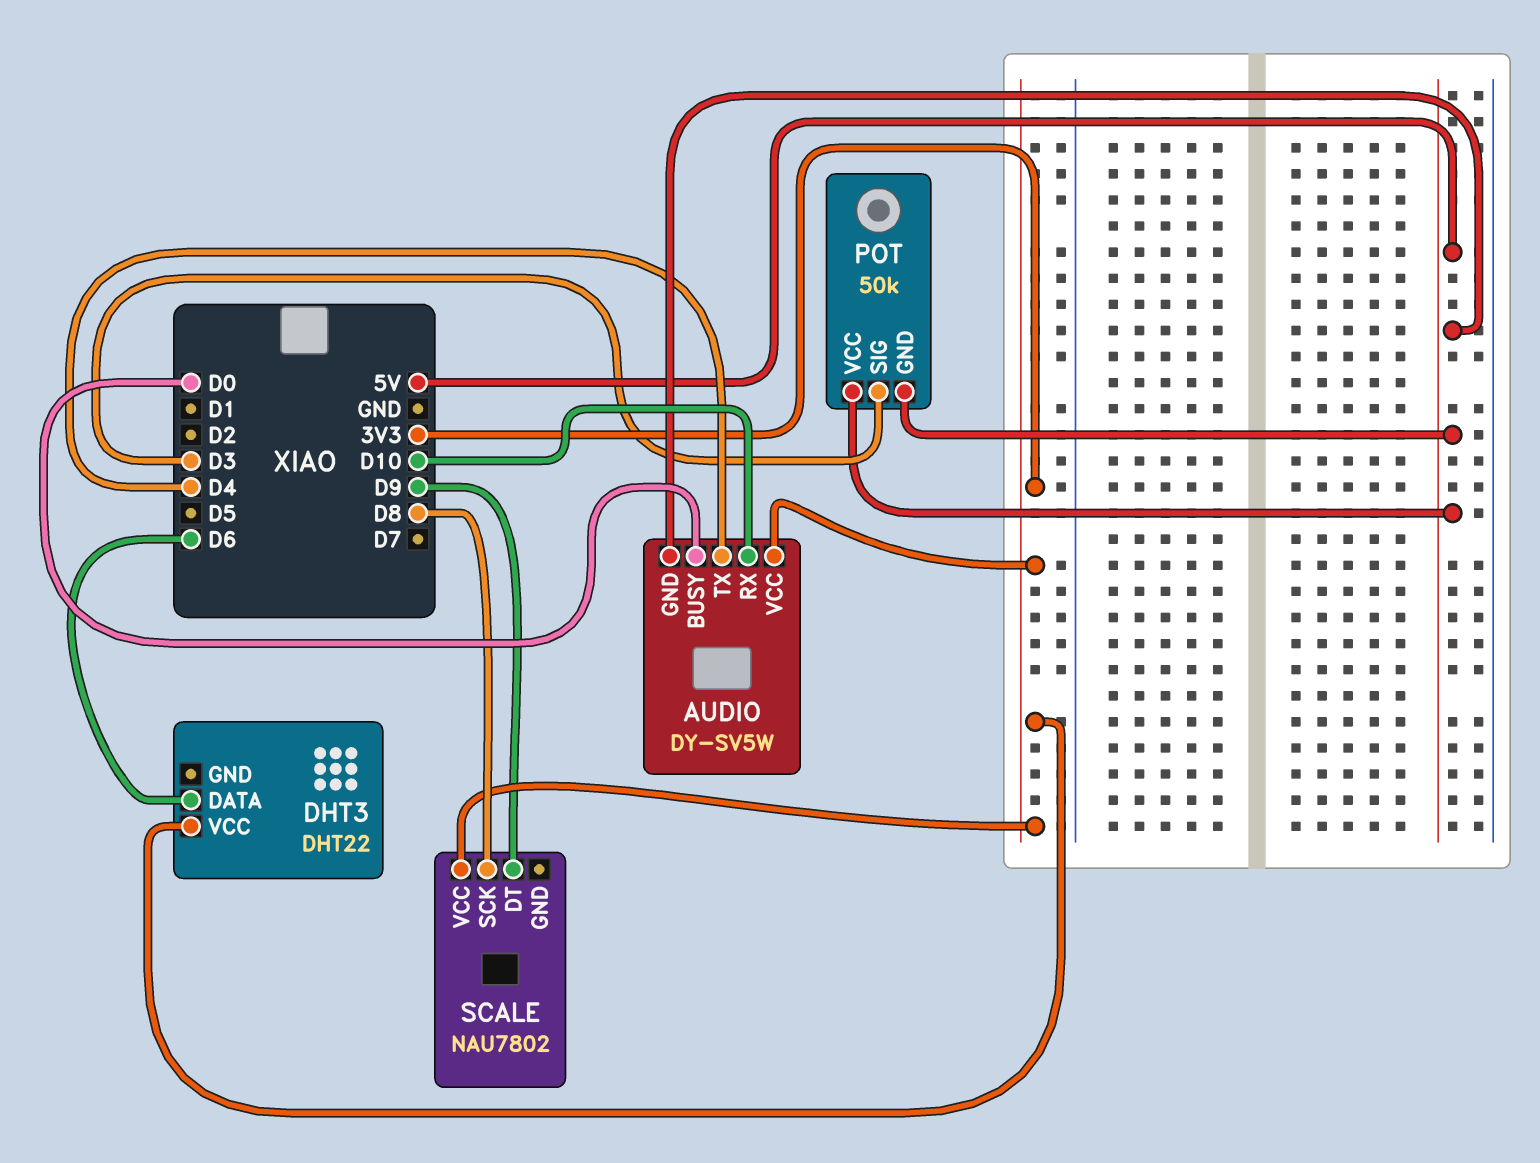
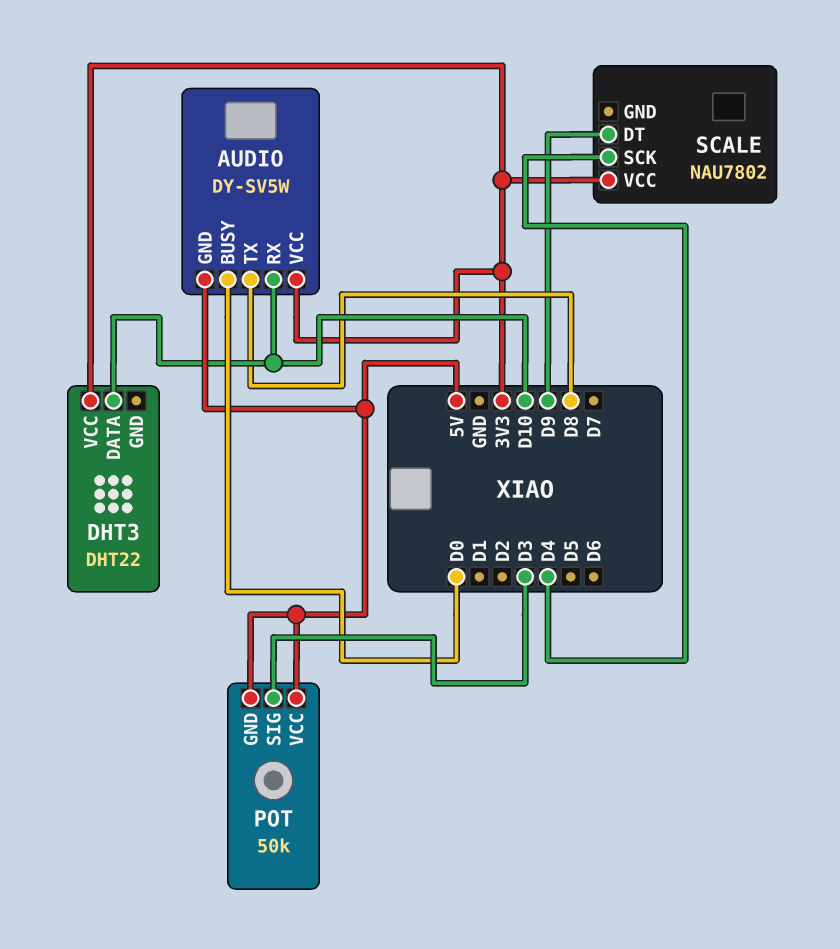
AUDIO pin TX: D4 -> D8
DHT3 pin DATA: D6 -> D10
SCALE pin SCK: D8 -> D4

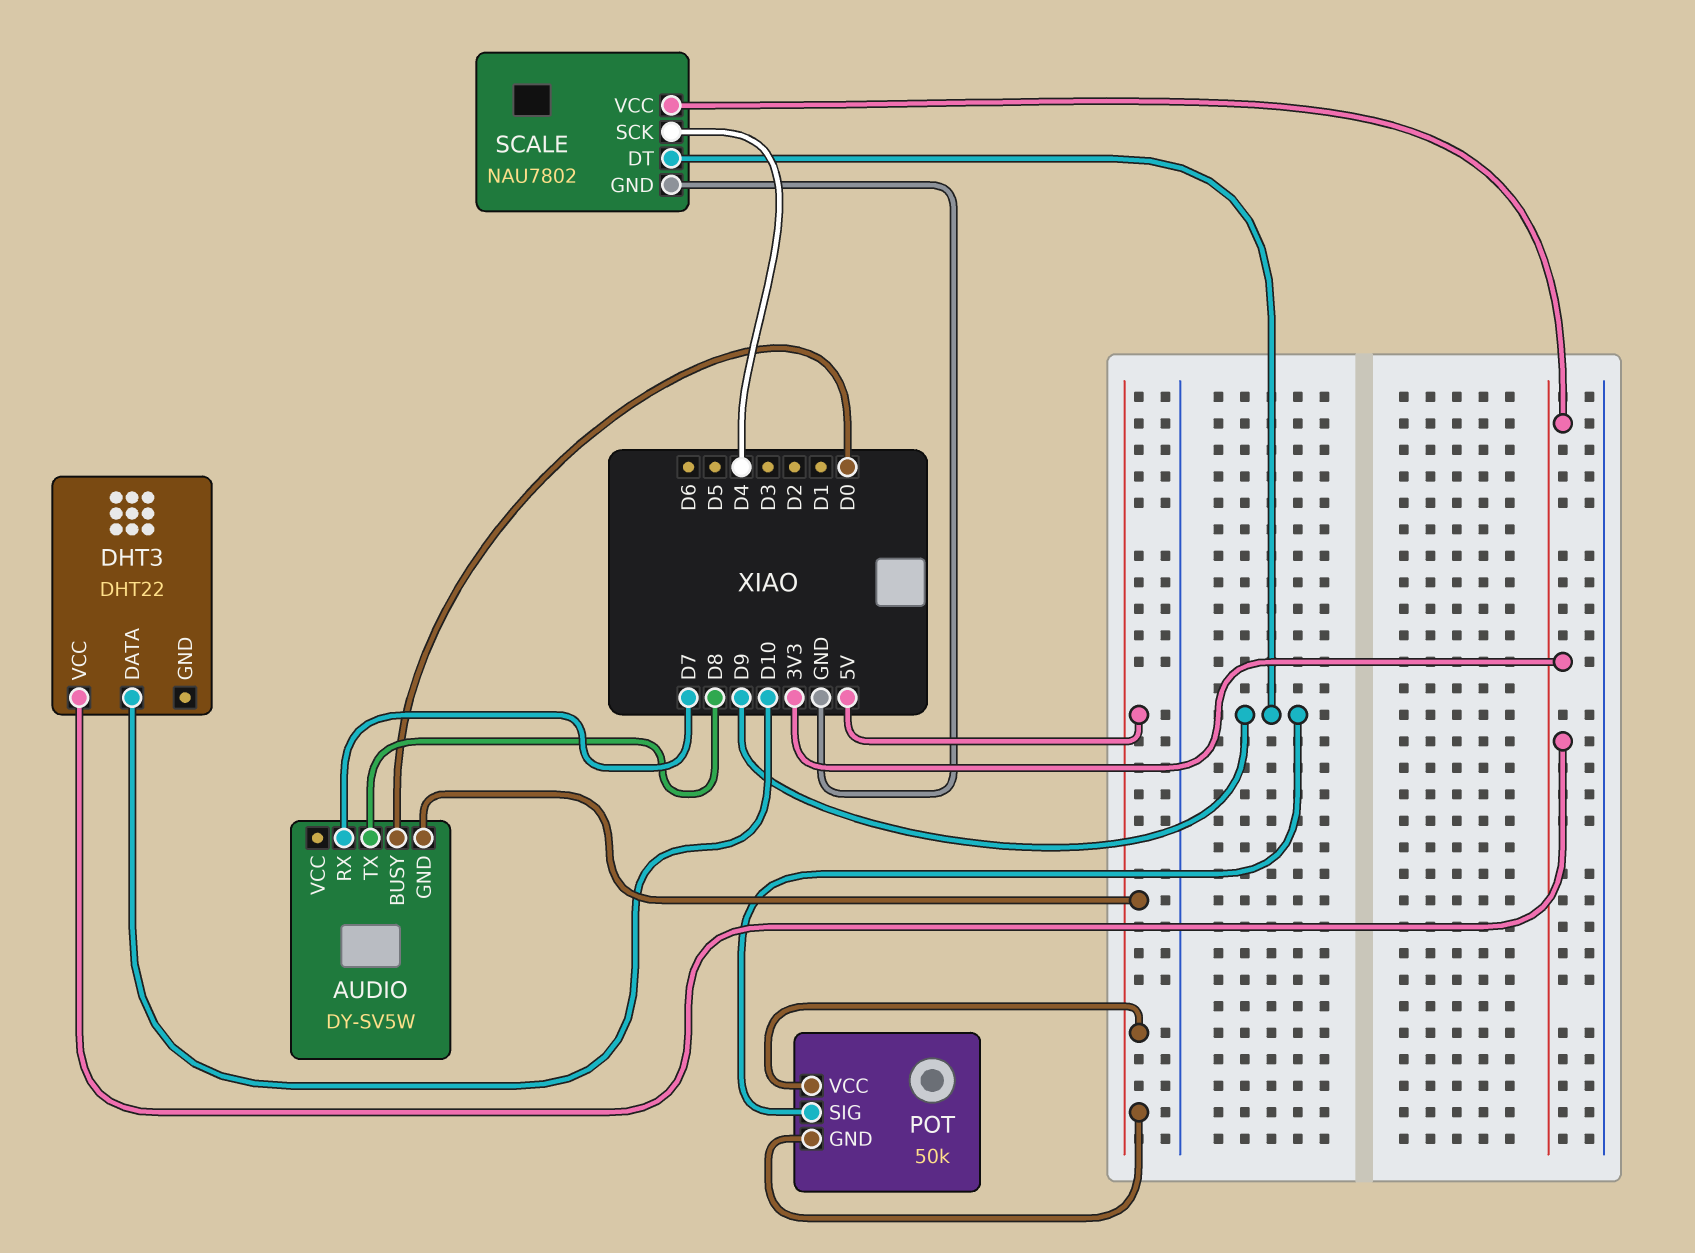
AUDIO pin RX: D10 -> D7
AUDIO pin VCC: 3V3 -> none
POT pin SIG: D3 -> D9
SCALE pin GND: none -> GND

